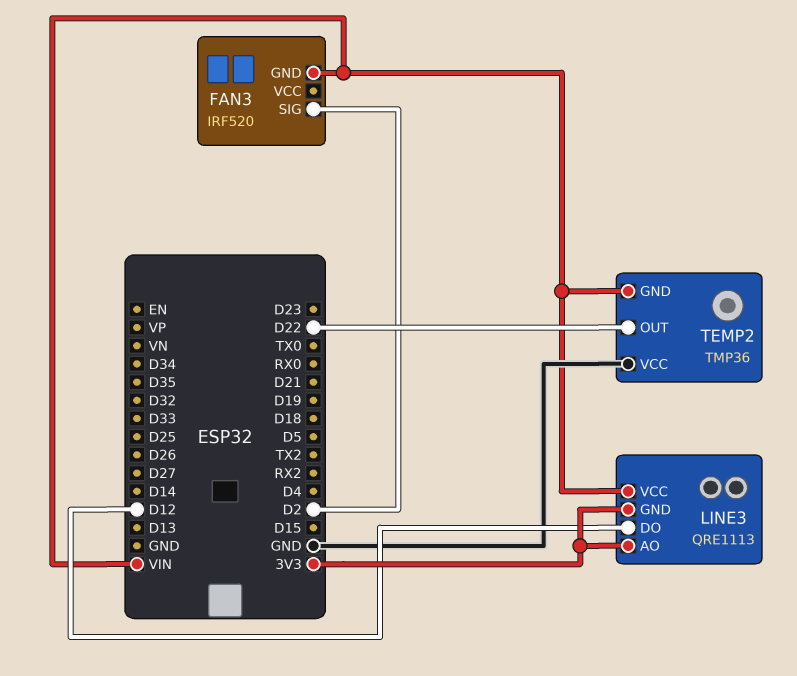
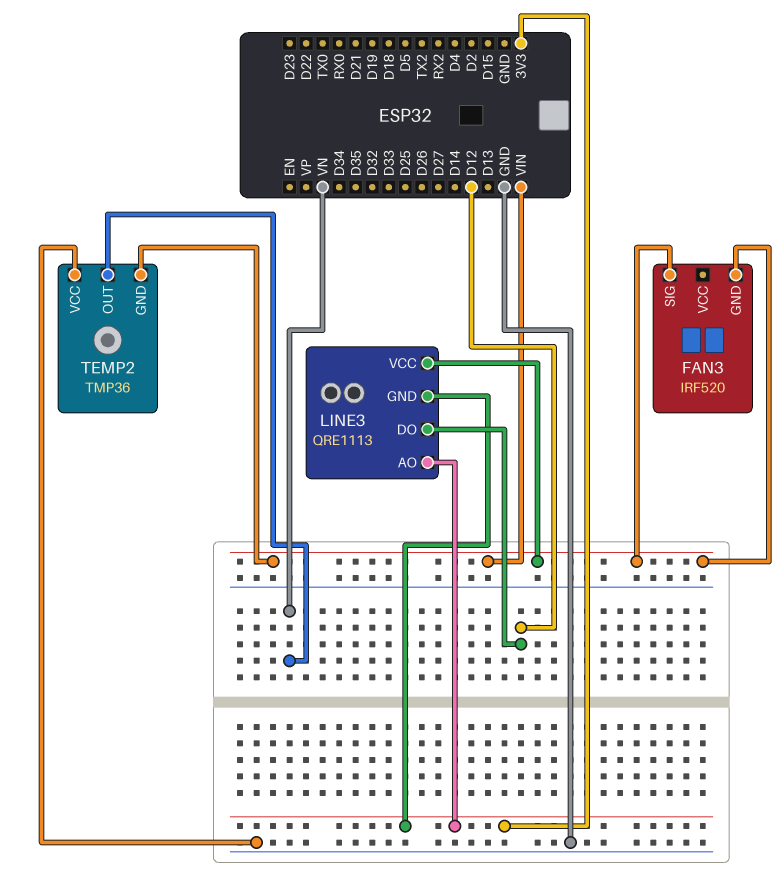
FAN3 pin SIG: D2 -> VIN
TEMP2 pin OUT: D22 -> VN

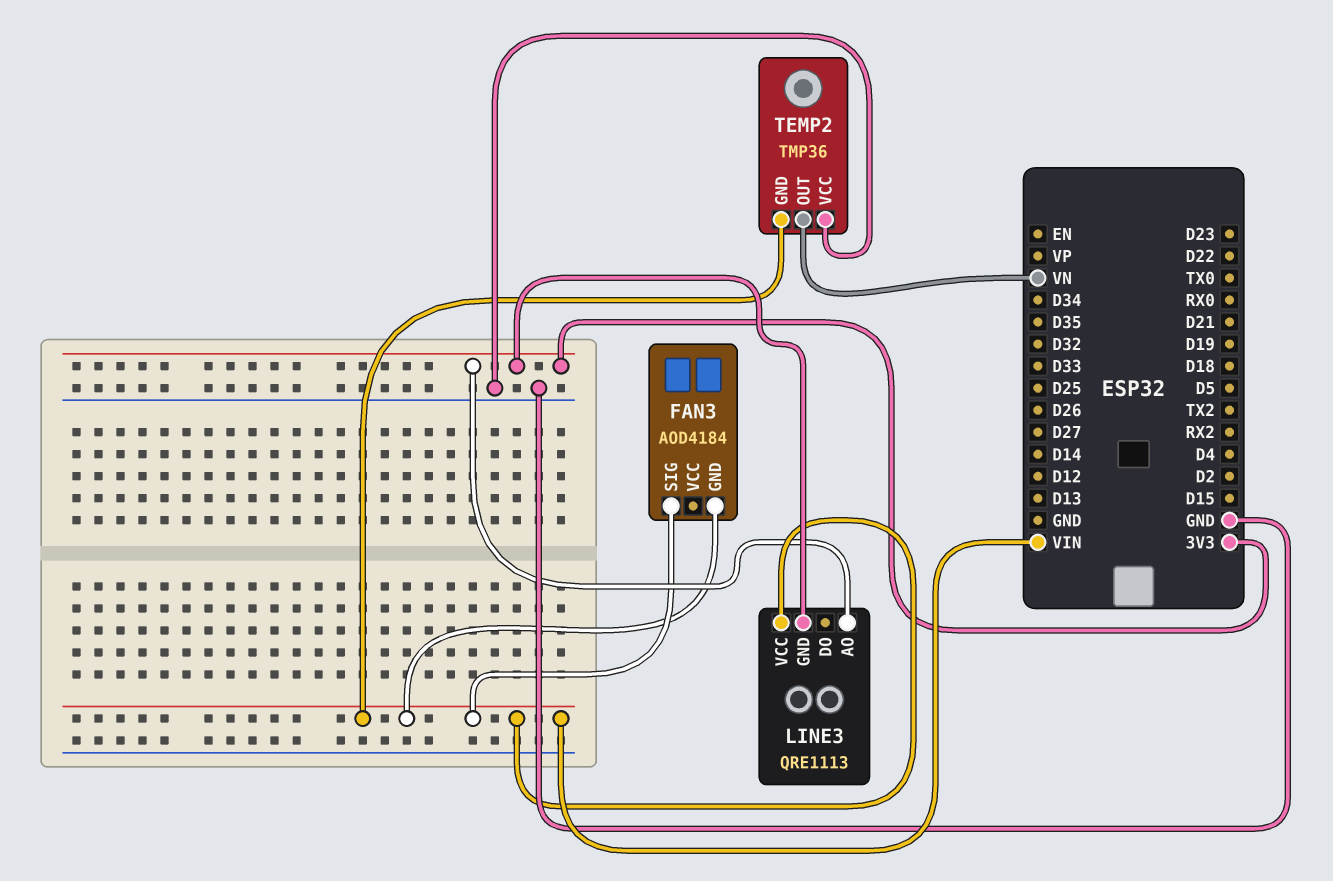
FAN3: IRF520 -> AOD4184
LINE3 pin DO: D12 -> none

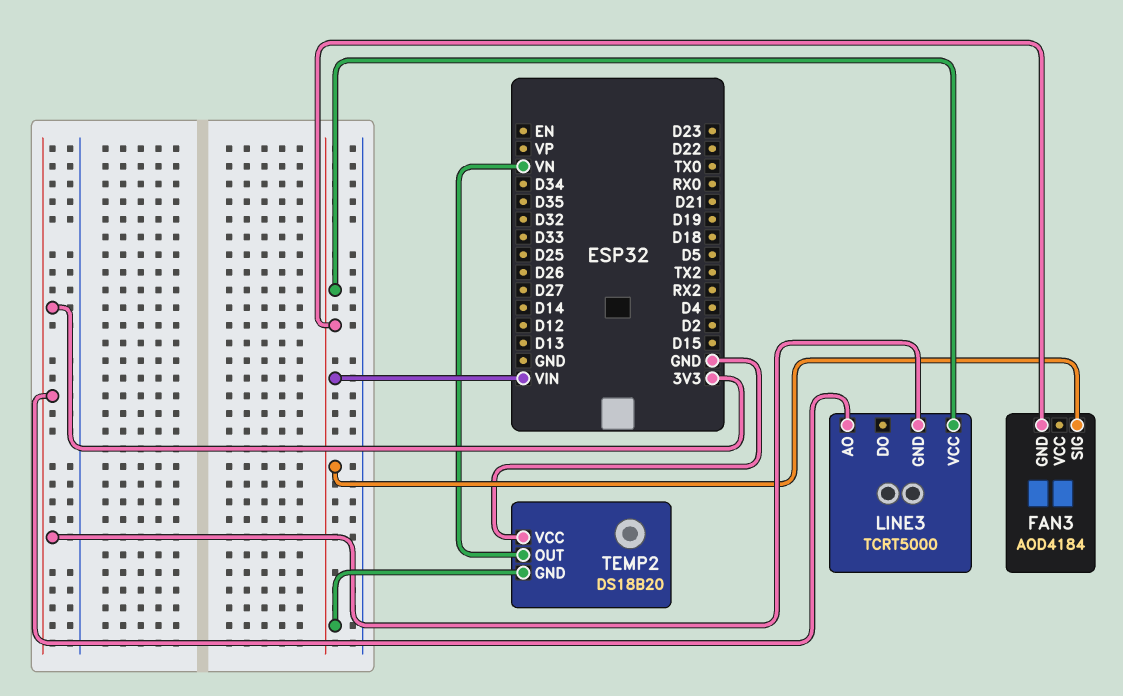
LINE3: QRE1113 -> TCRT5000
TEMP2: TMP36 -> DS18B20

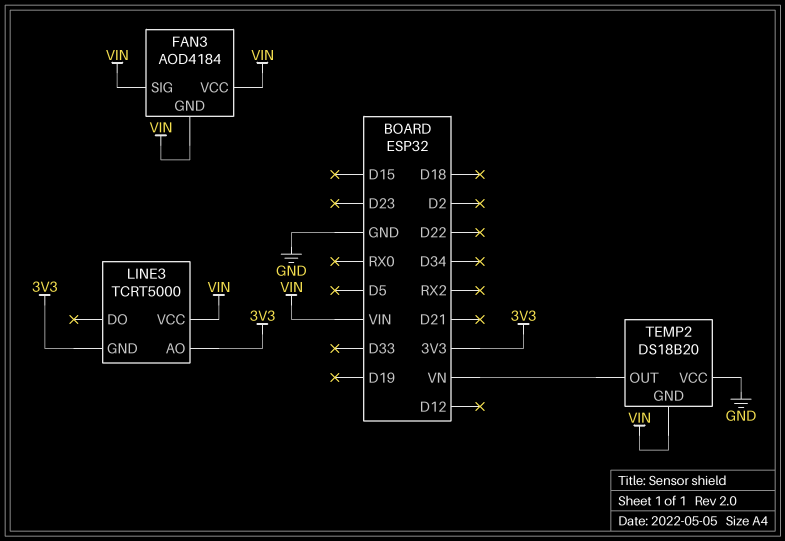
FAN3 pin VCC: none -> VIN

